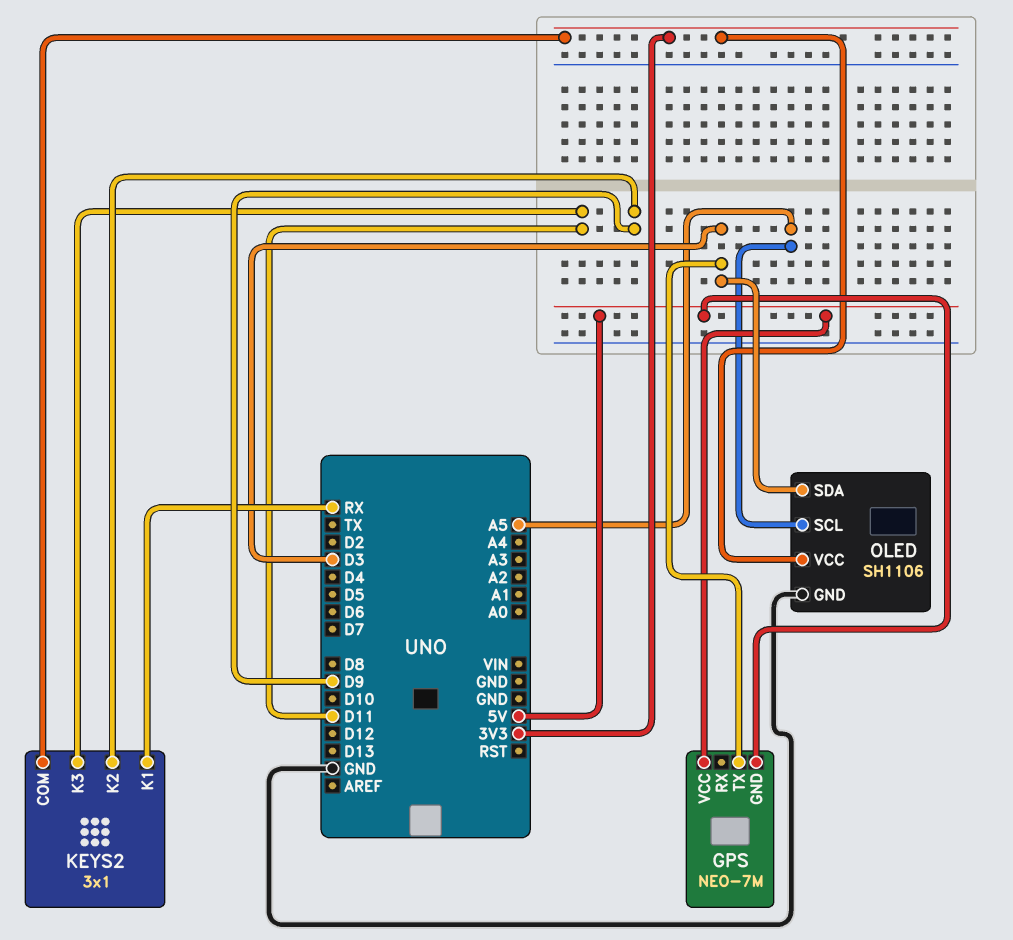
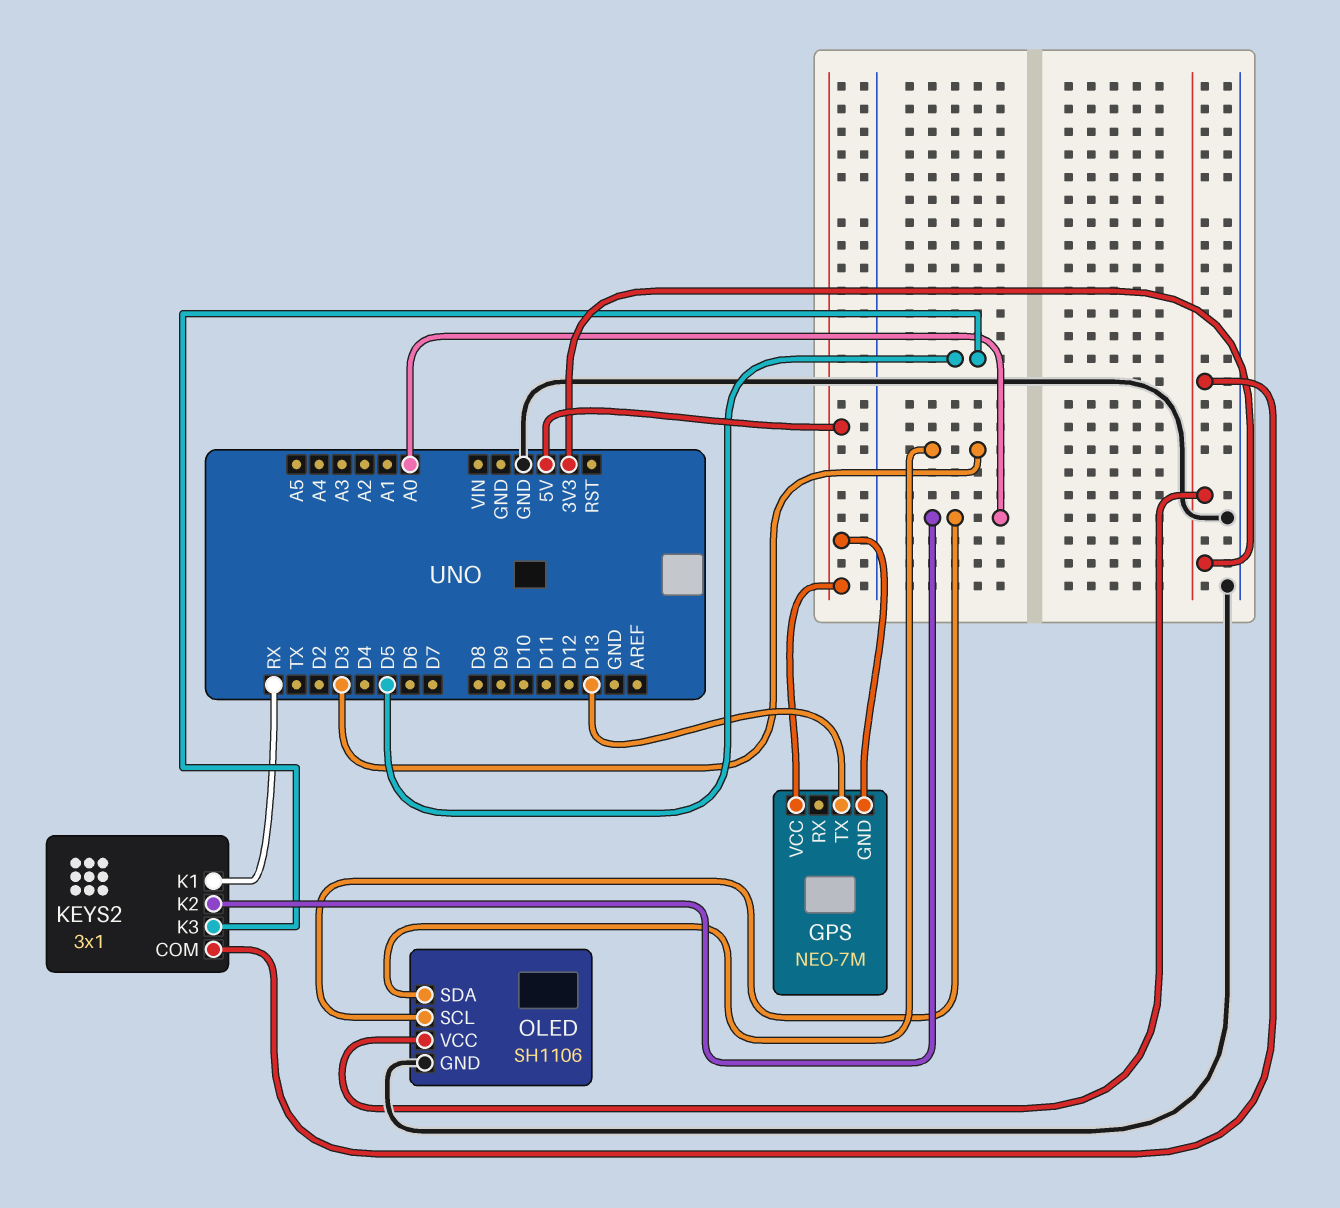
GPS pin TX: D3 -> D13
KEYS2 pin K2: D9 -> A0
KEYS2 pin K3: D11 -> D5
OLED pin SCL: A5 -> A0

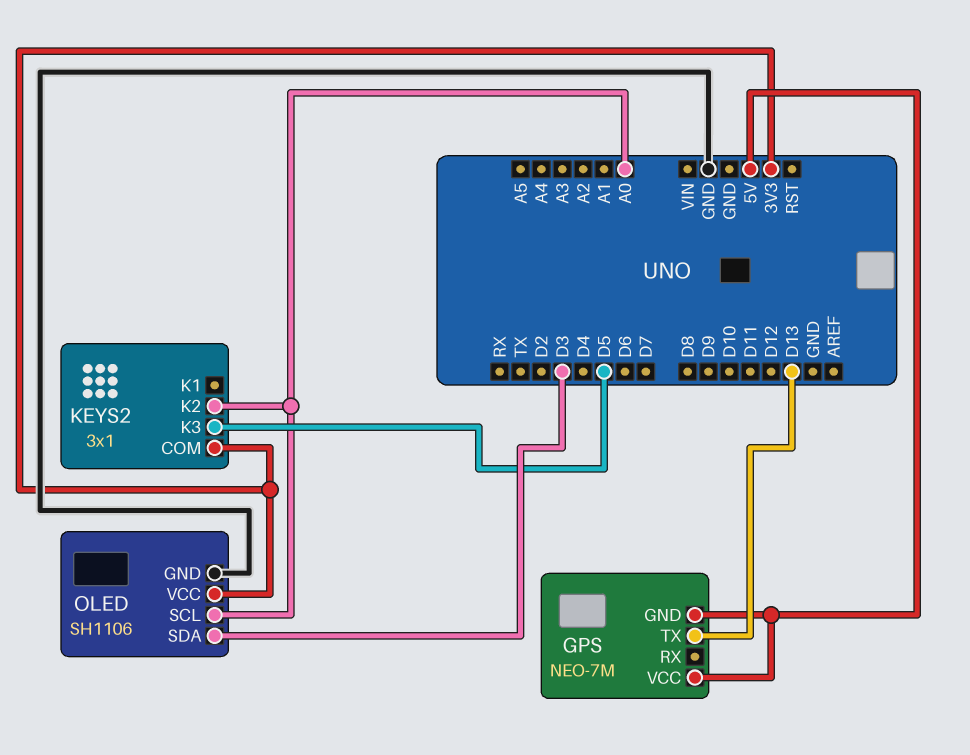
KEYS2 pin K1: RX -> none

